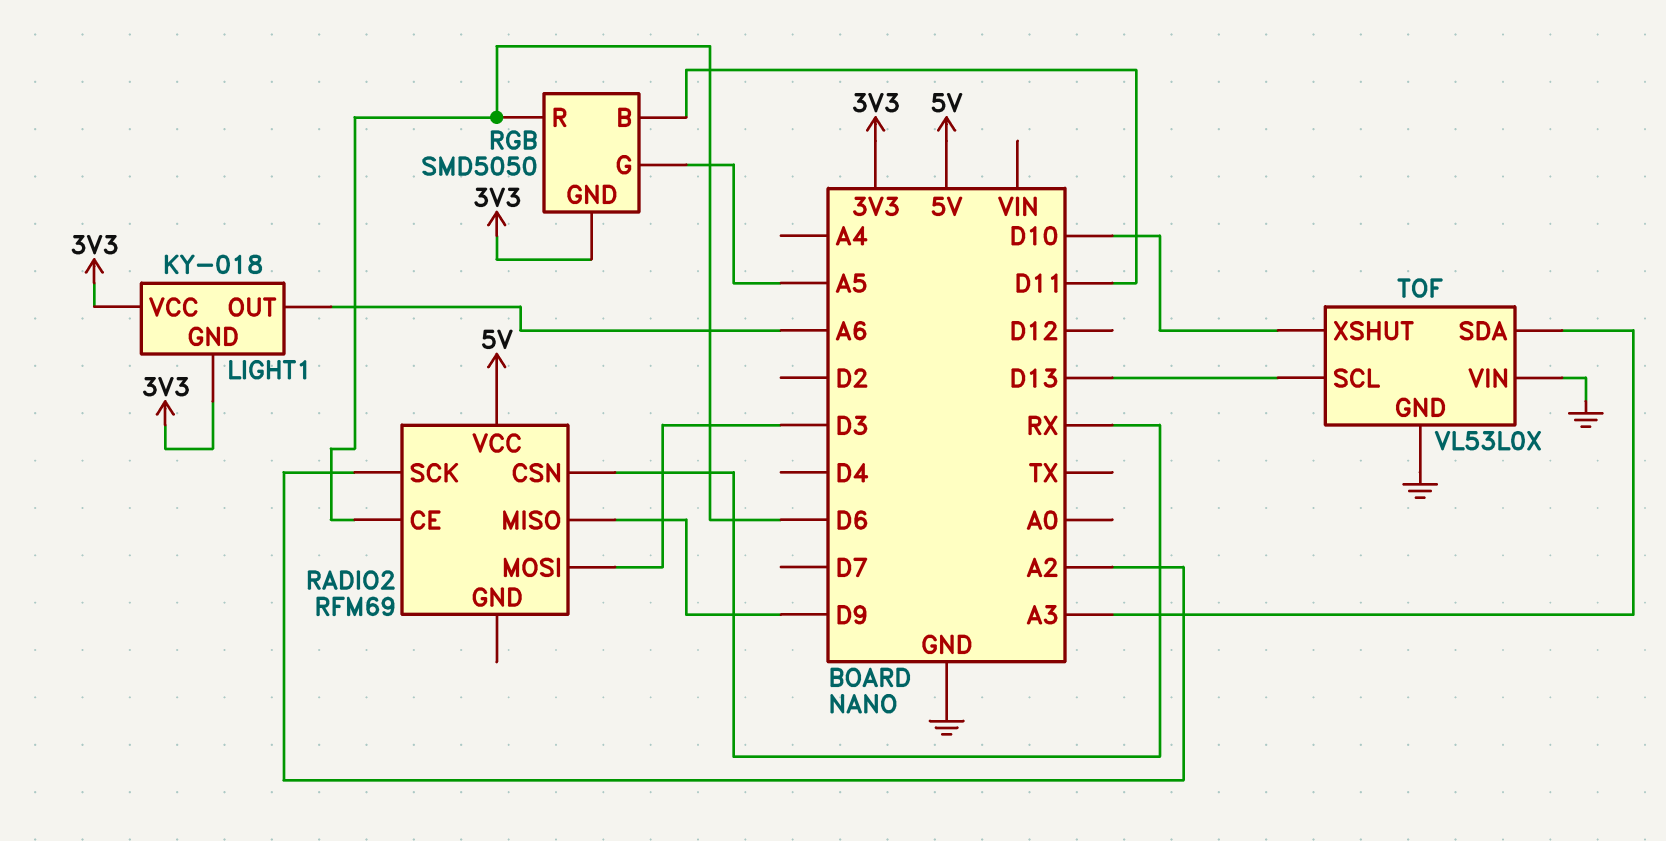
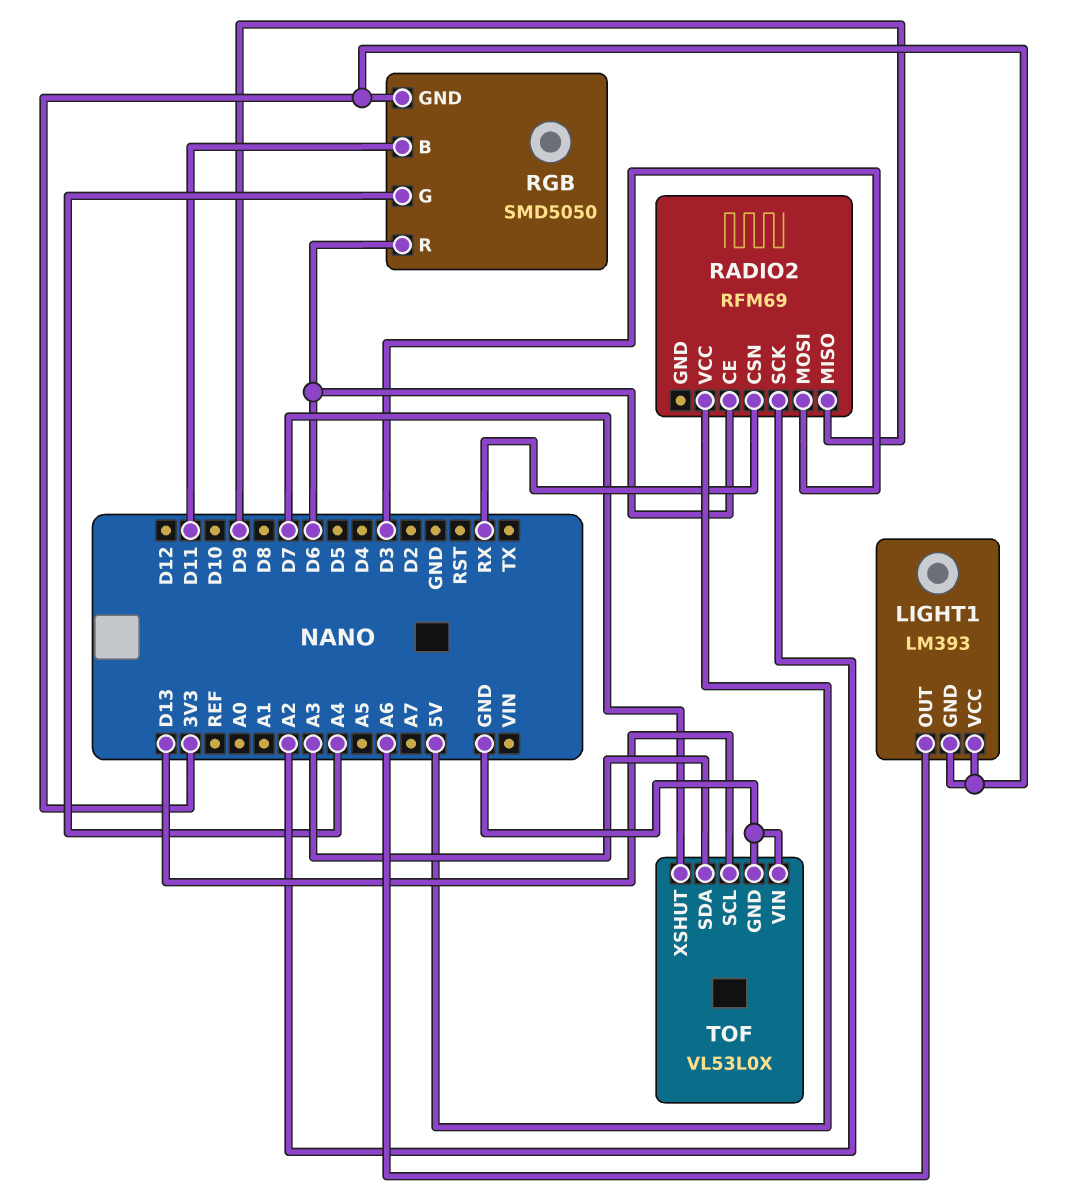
LIGHT1: KY-018 -> LM393
RGB pin G: A5 -> A4
TOF pin XSHUT: D10 -> D7

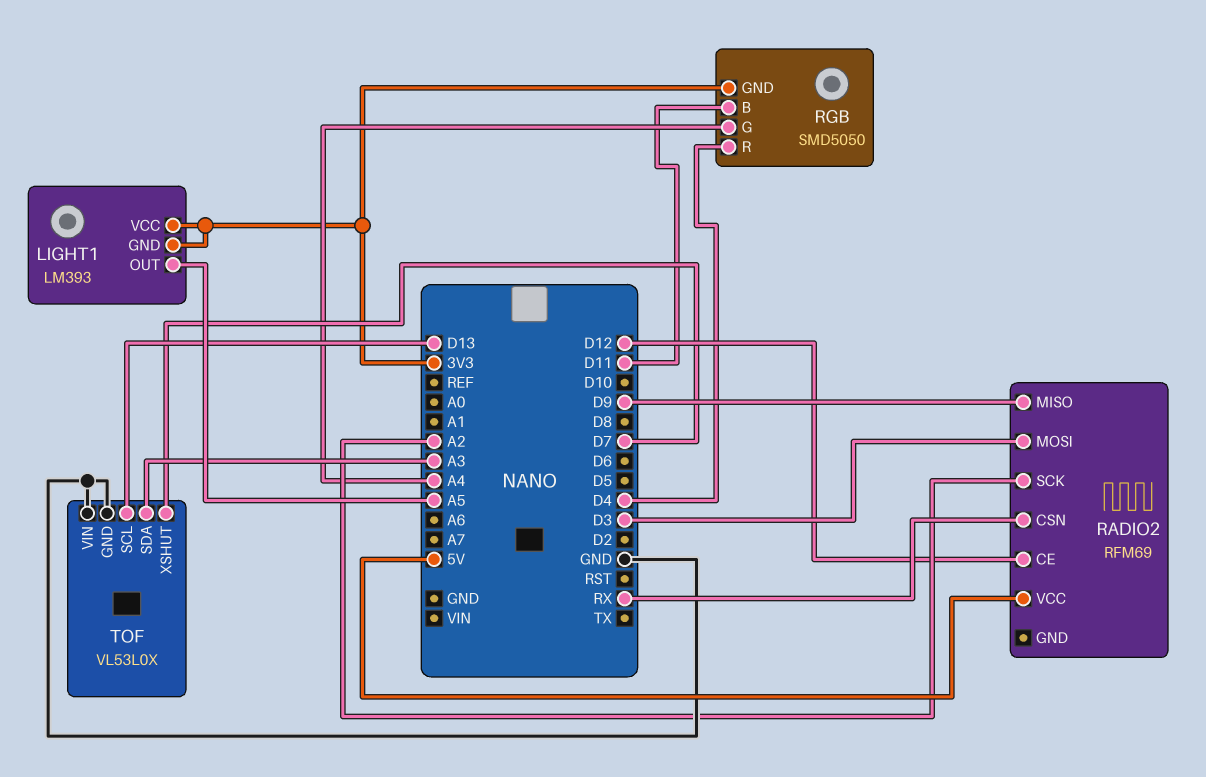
LIGHT1 pin OUT: A6 -> A5
RADIO2 pin CE: D6 -> D12
RGB pin R: D6 -> D4

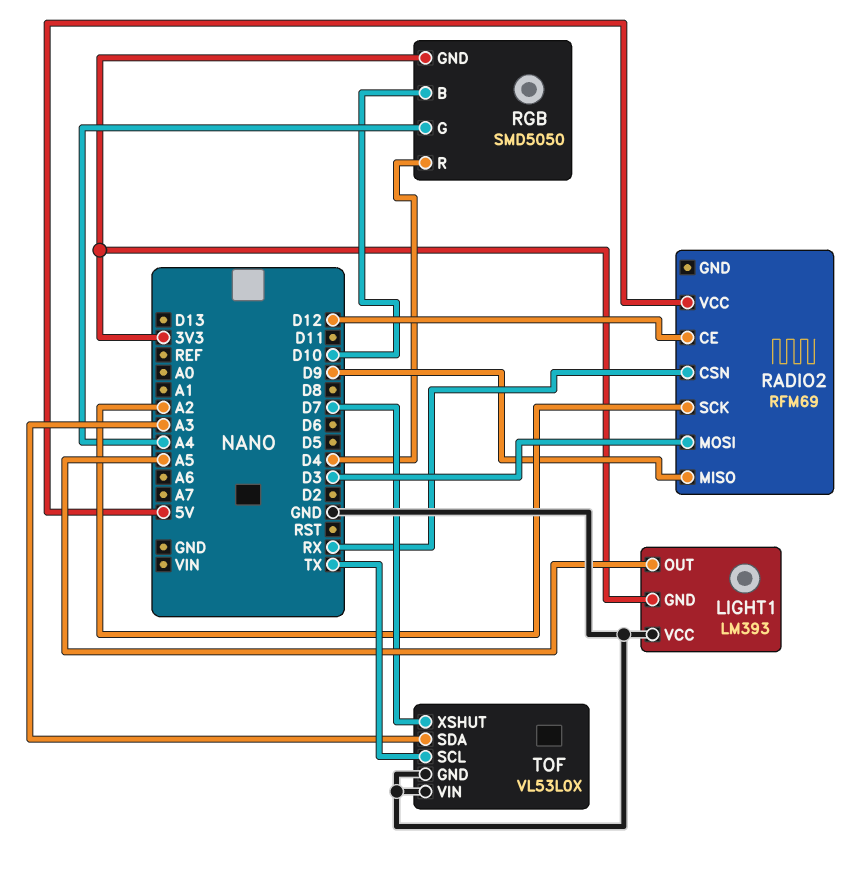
LIGHT1 pin VCC: 3V3 -> GND
RGB pin B: D11 -> D10
TOF pin SCL: D13 -> TX

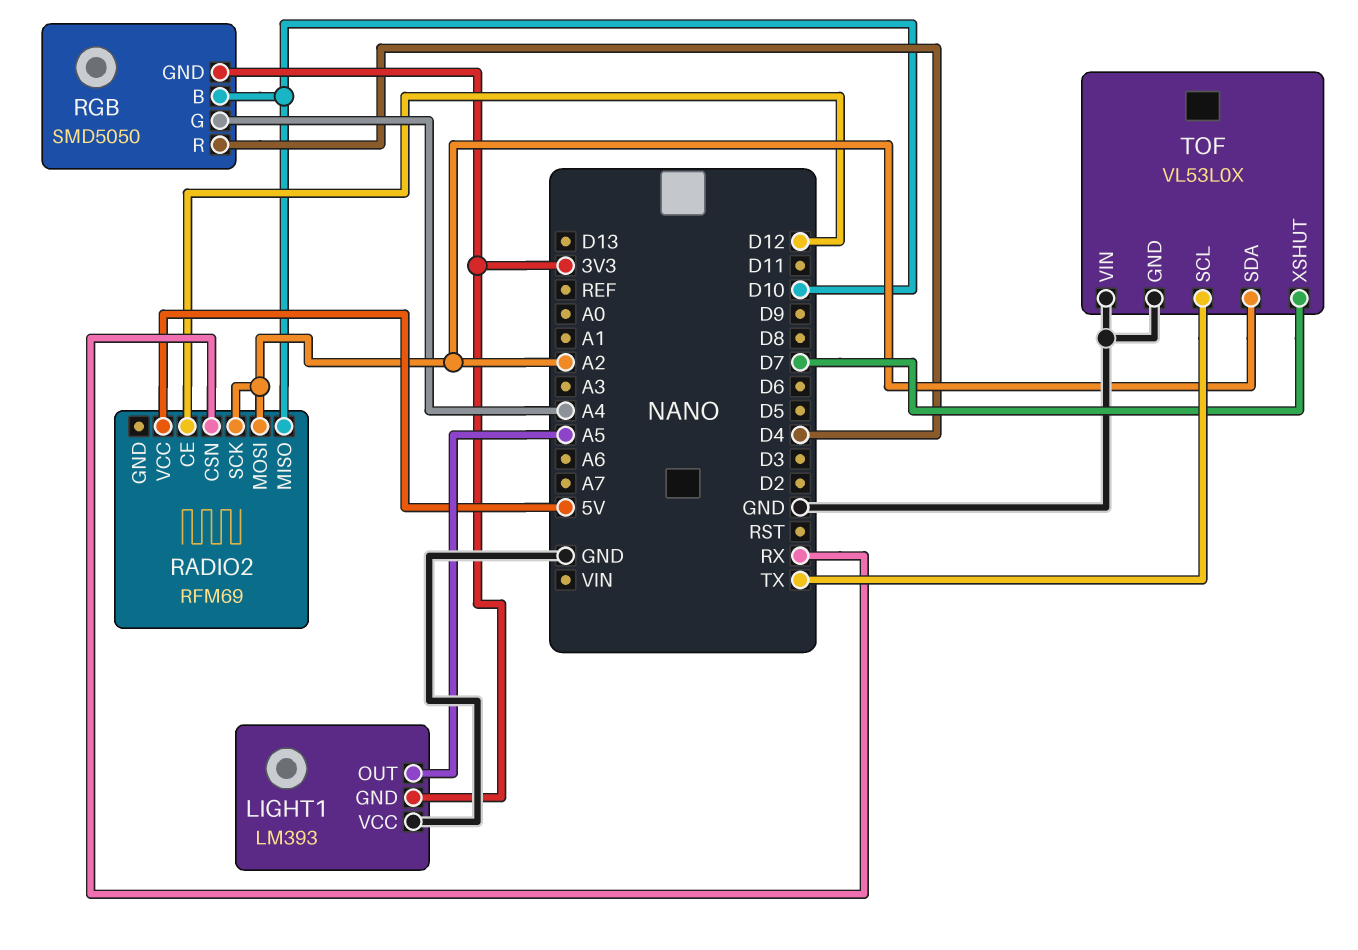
RADIO2 pin MISO: D9 -> D10
RADIO2 pin MOSI: D3 -> A2
TOF pin SDA: A3 -> A2

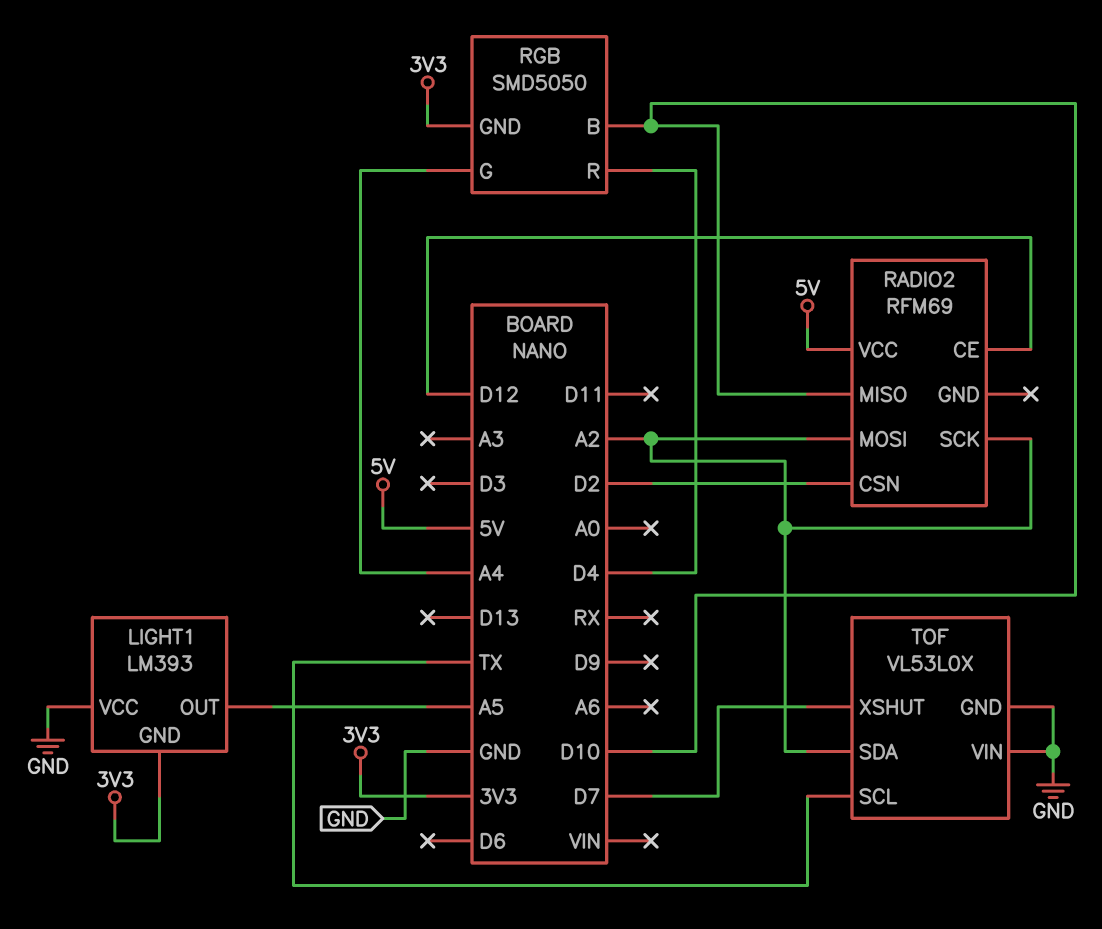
RADIO2 pin CSN: RX -> D2

